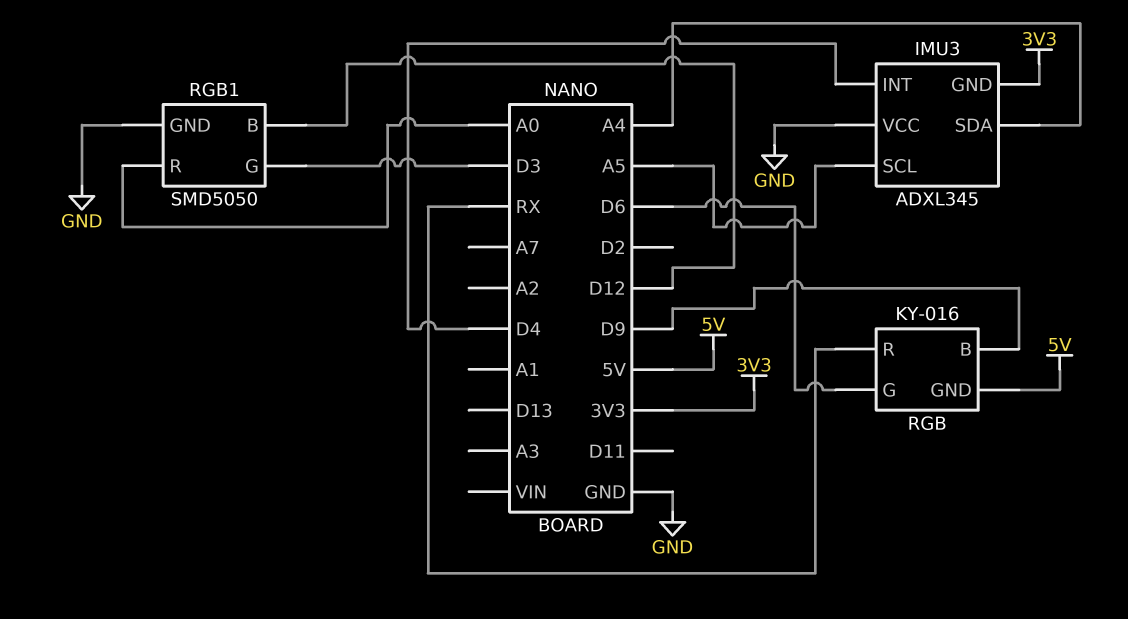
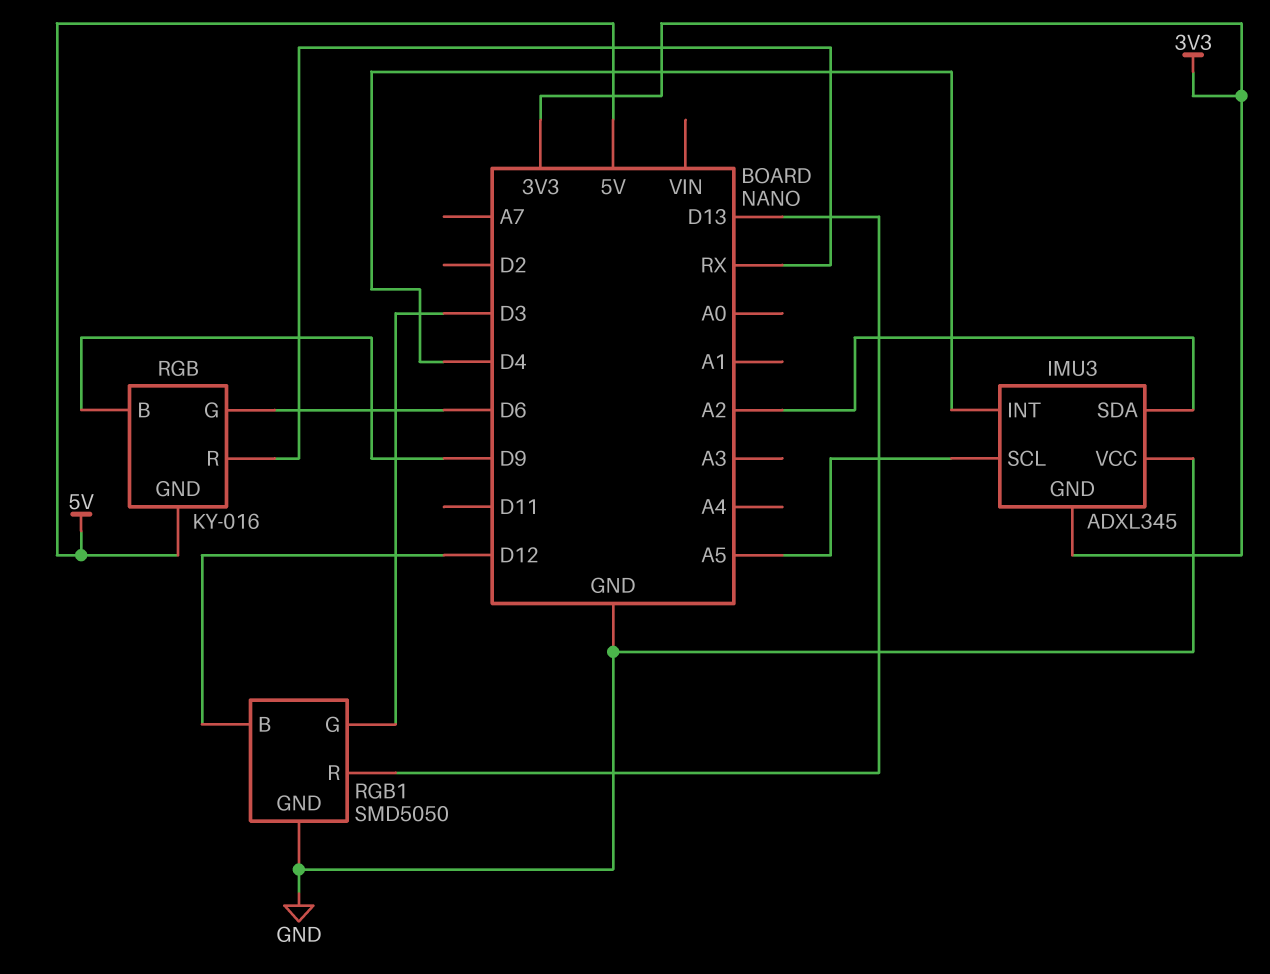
IMU3 pin SDA: A4 -> A2
RGB1 pin R: A0 -> D13

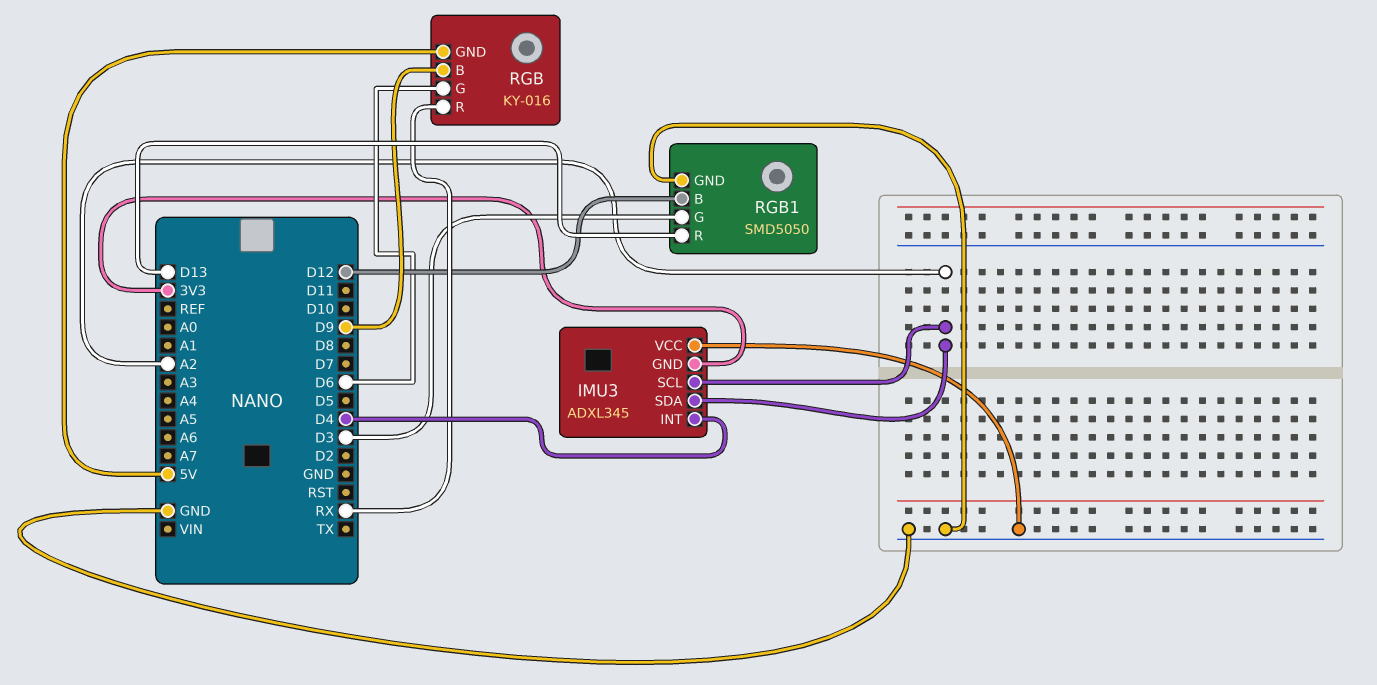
IMU3 pin SCL: A5 -> A2

